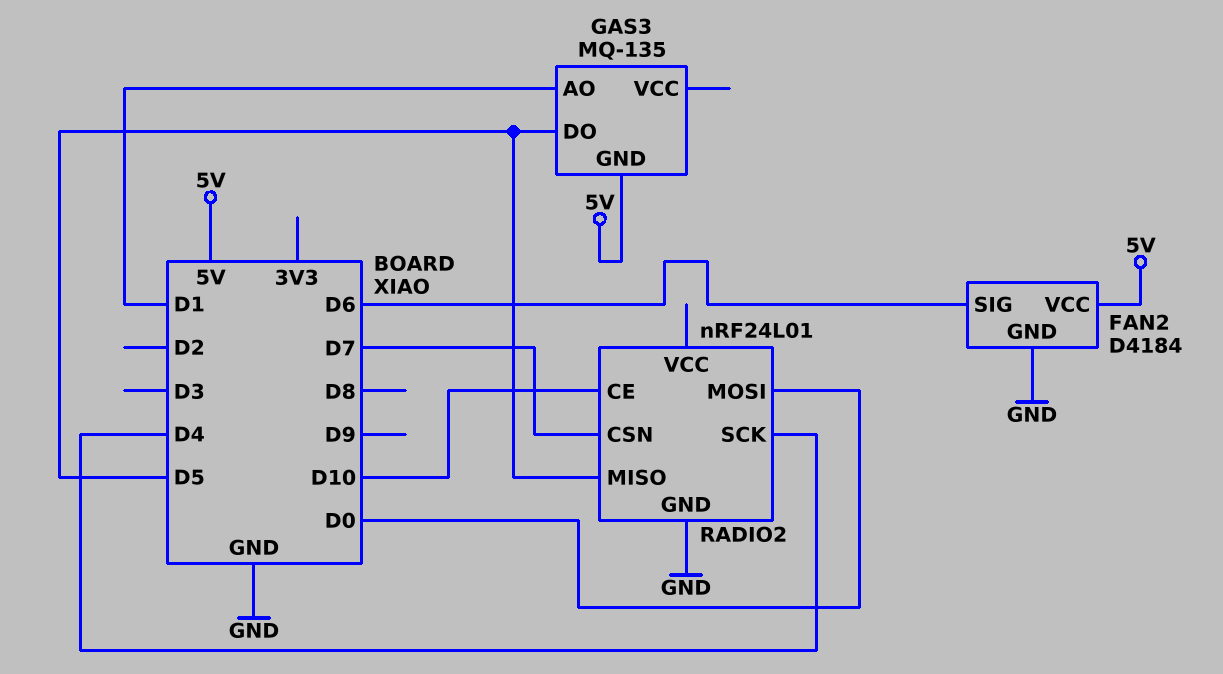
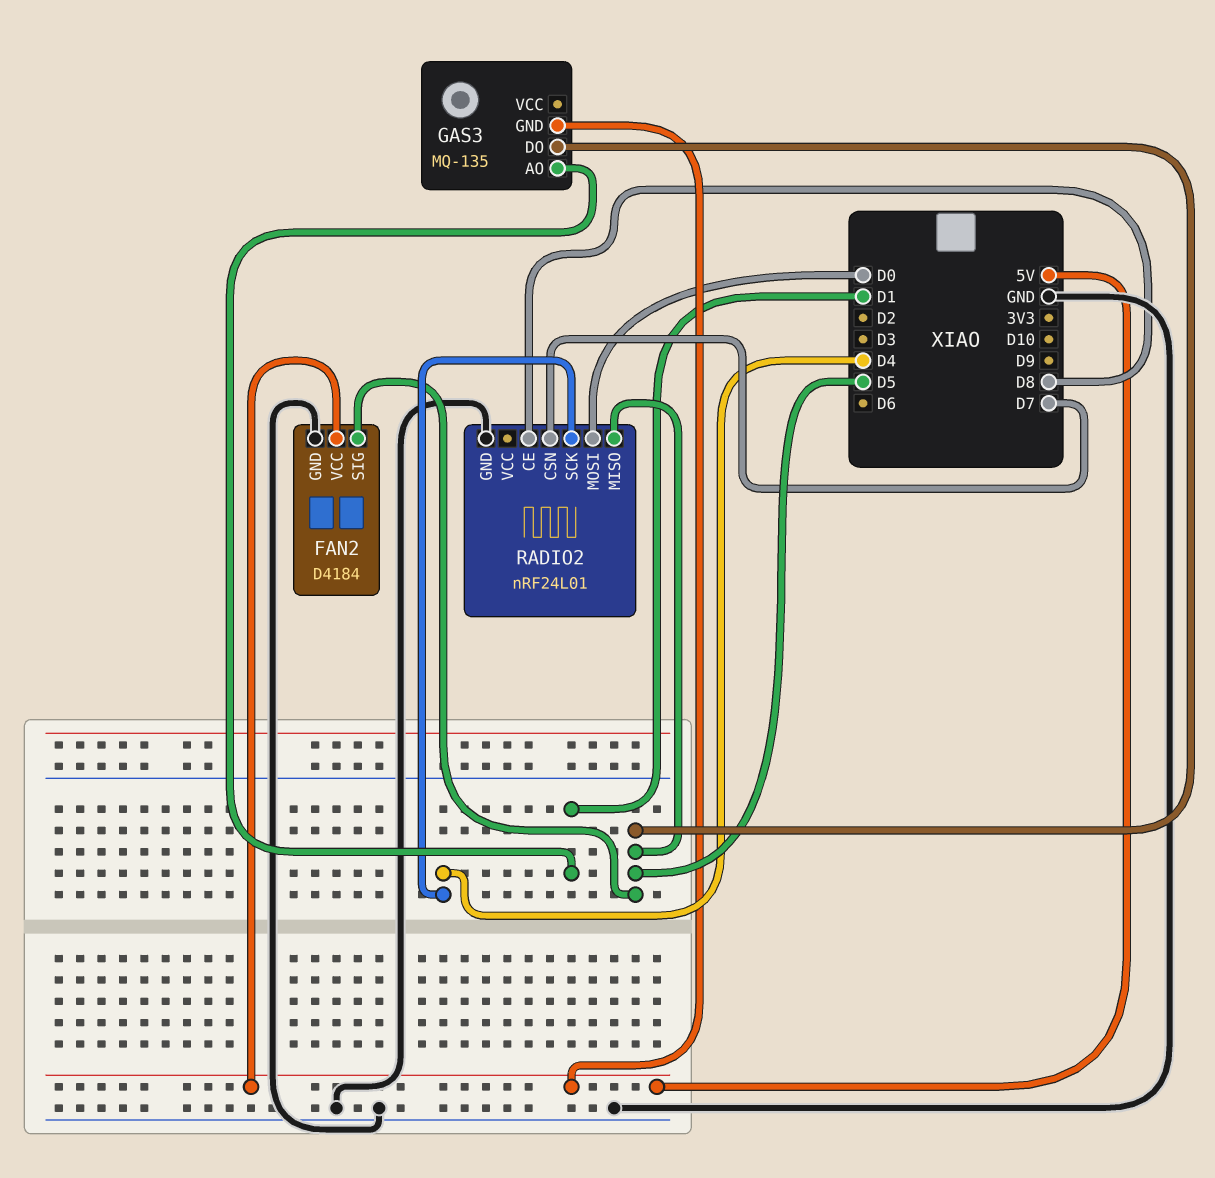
FAN2 pin SIG: D6 -> D5
RADIO2 pin CE: D10 -> D8

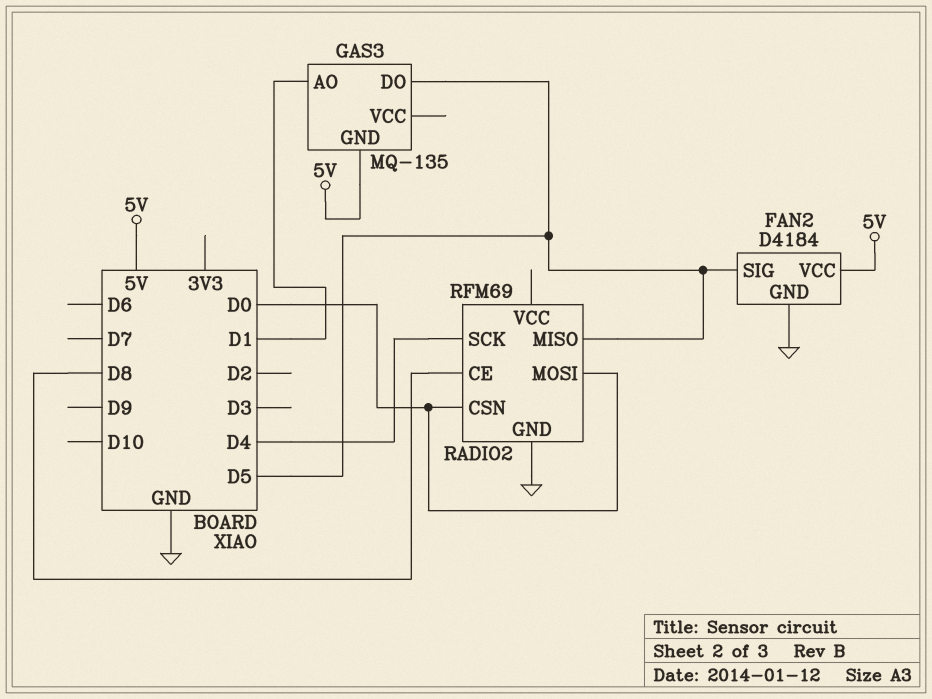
RADIO2: nRF24L01 -> RFM69
RADIO2 pin CSN: D7 -> D0

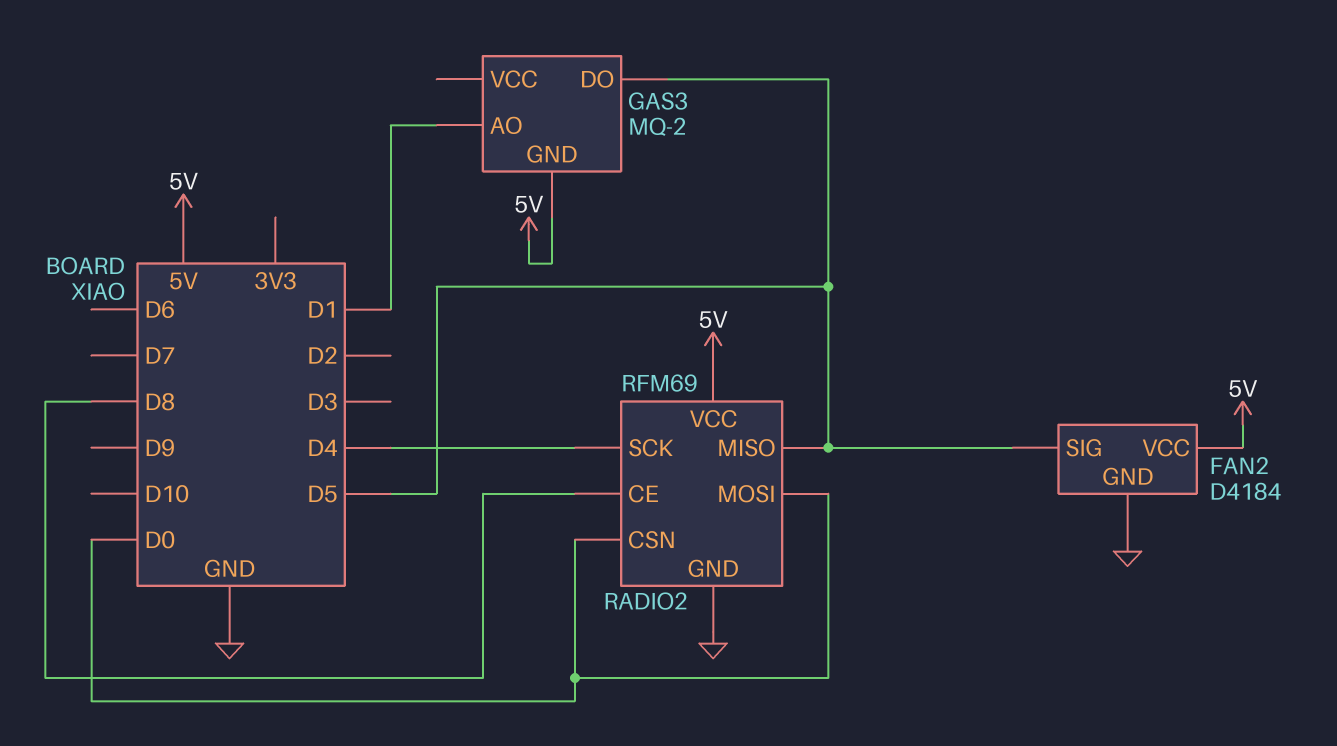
GAS3: MQ-135 -> MQ-2
RADIO2 pin VCC: none -> 5V

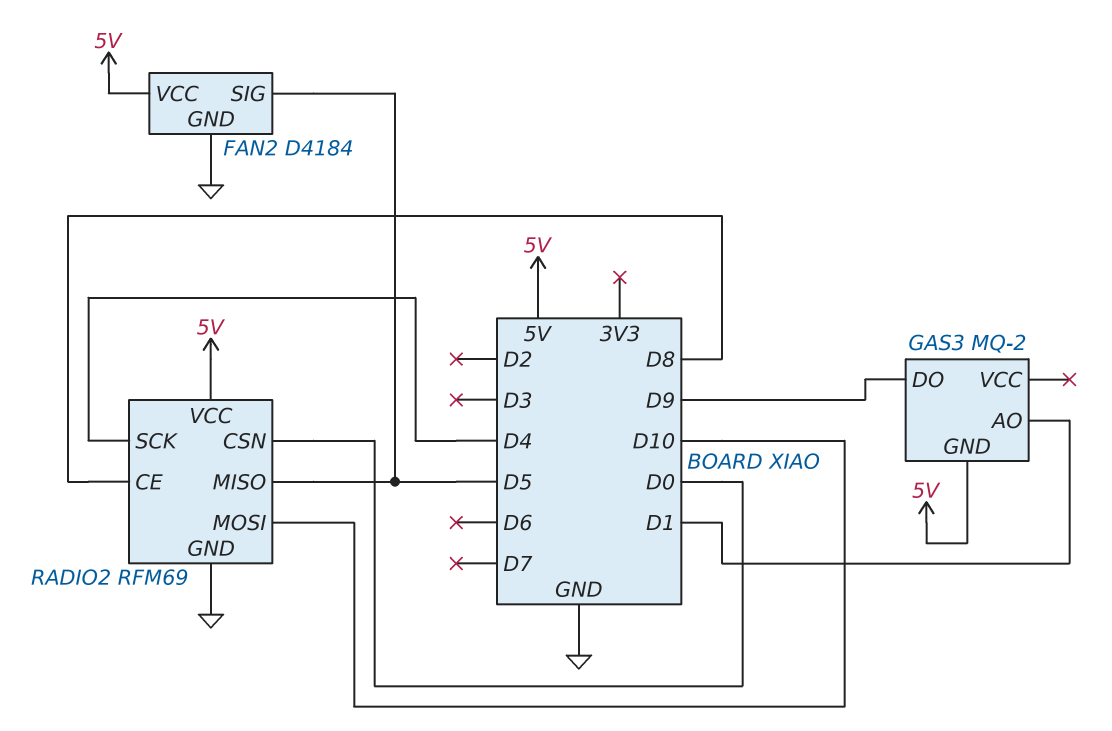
GAS3 pin DO: D5 -> D9
RADIO2 pin MOSI: D0 -> D10

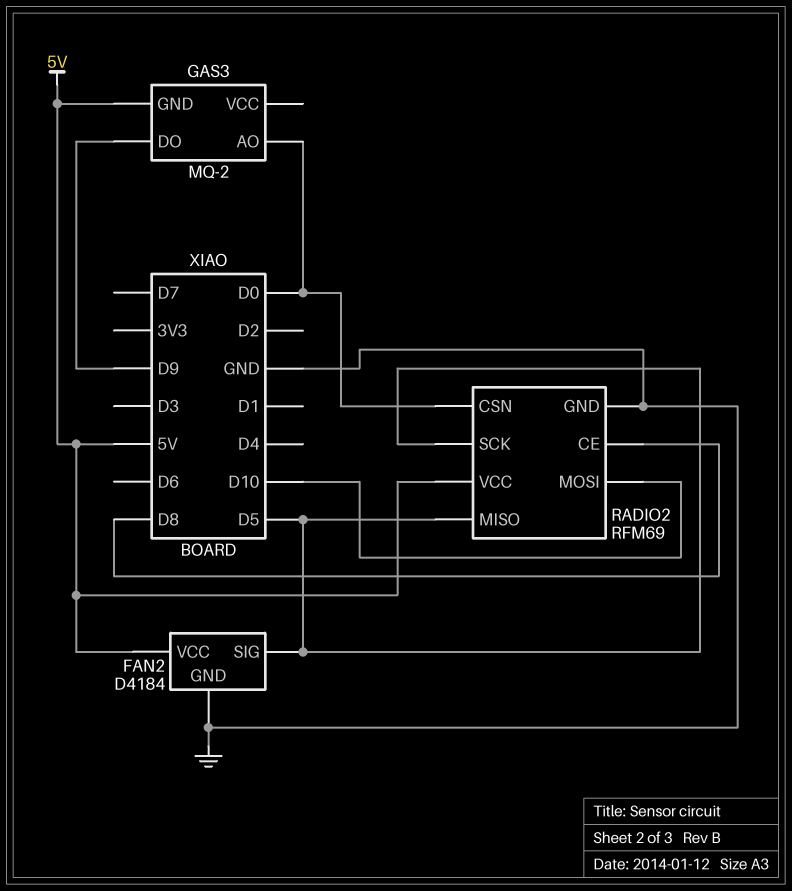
GAS3 pin AO: D1 -> D0
RADIO2 pin SCK: D4 -> D5

